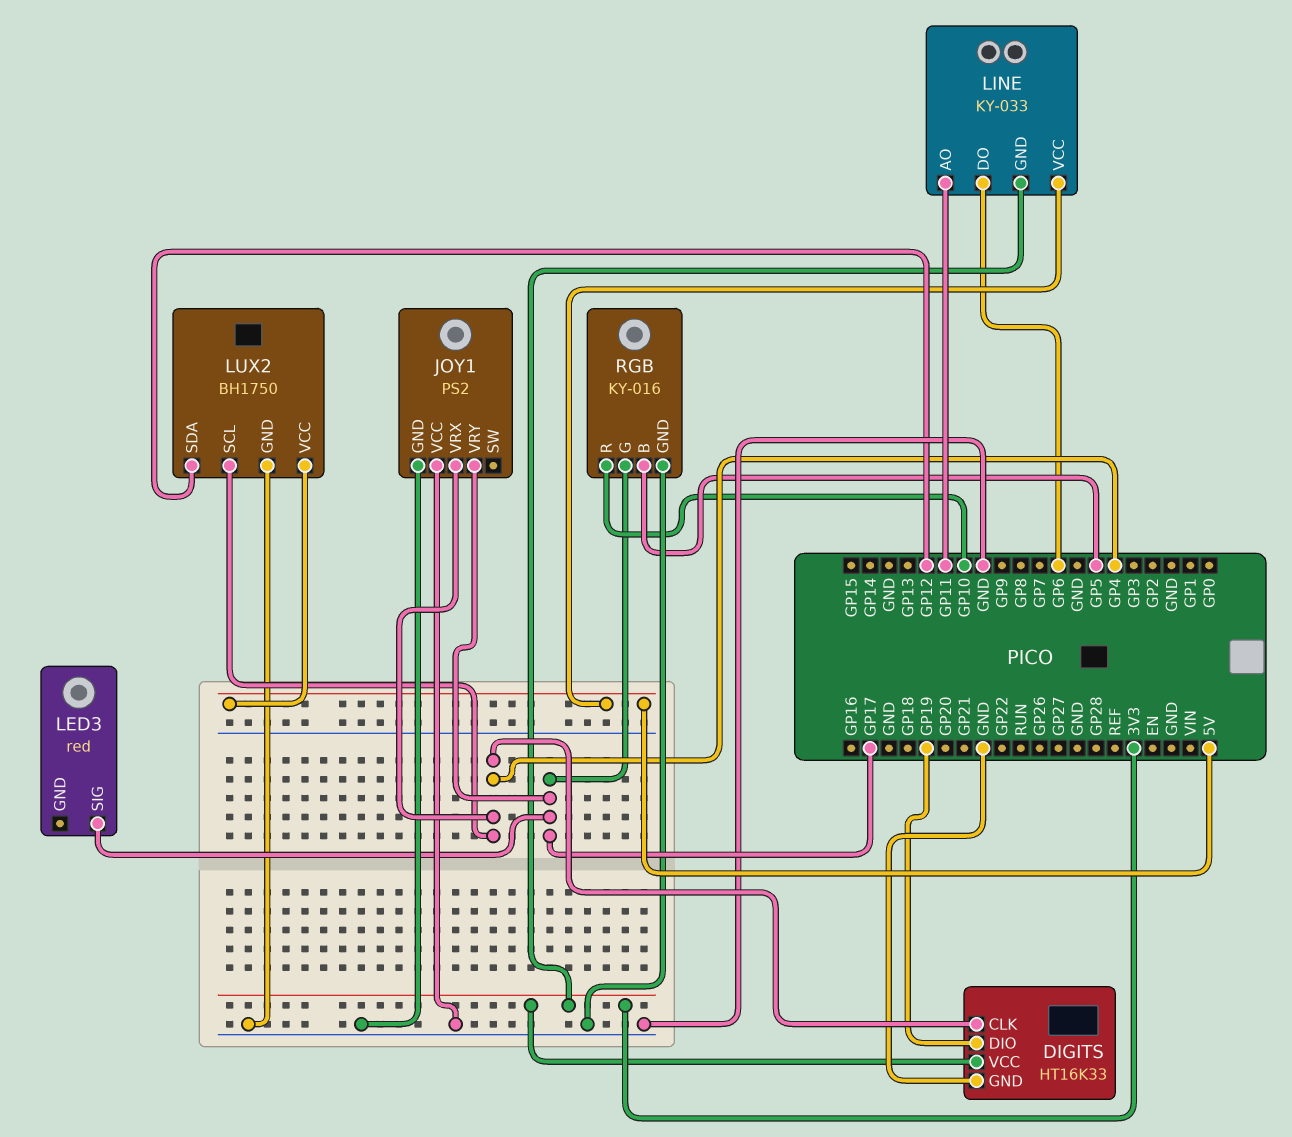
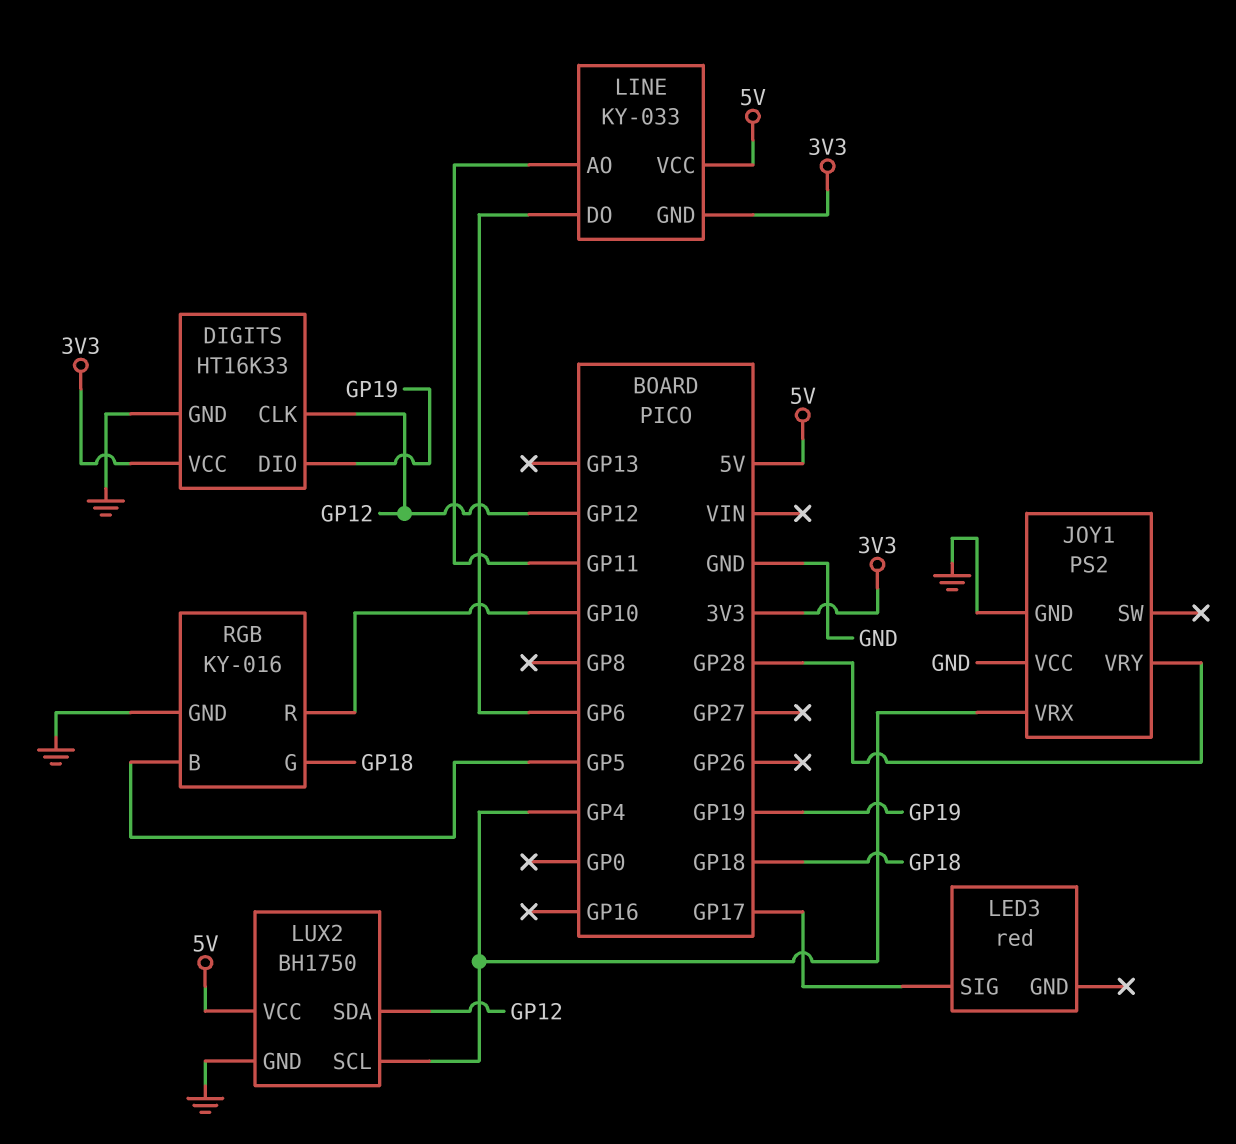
DIGITS pin CLK: GP4 -> GP12
JOY1 pin VRY: GP17 -> GP28
RGB pin G: GP17 -> GP18

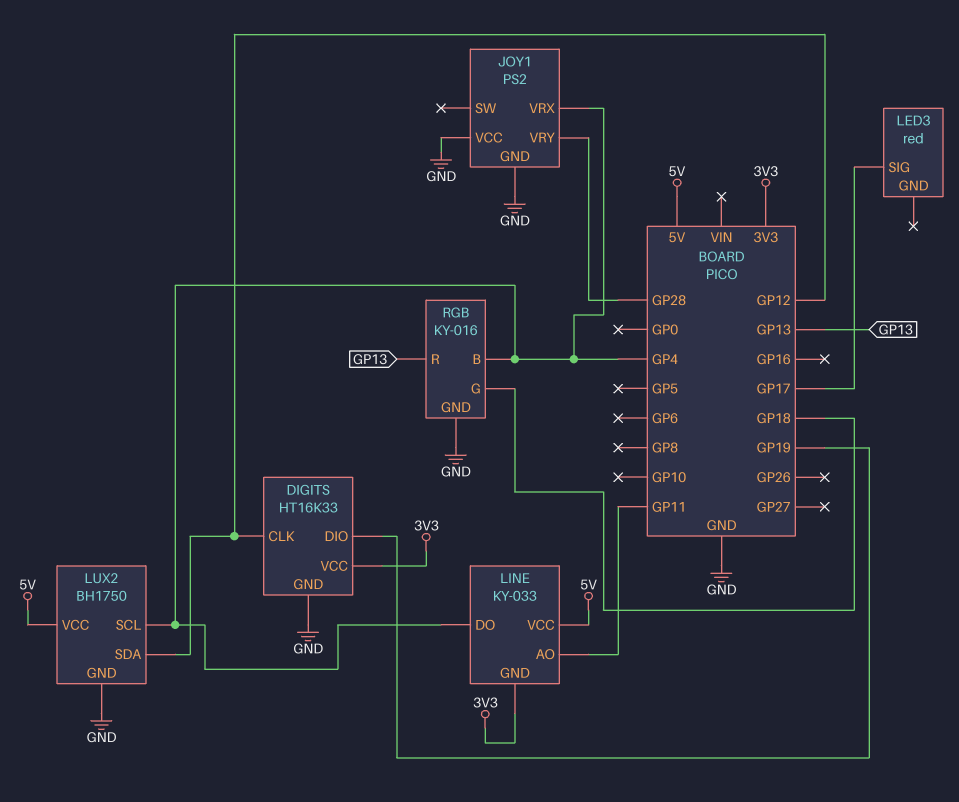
LINE pin DO: GP6 -> GP4
RGB pin B: GP5 -> GP4
RGB pin R: GP10 -> GP13

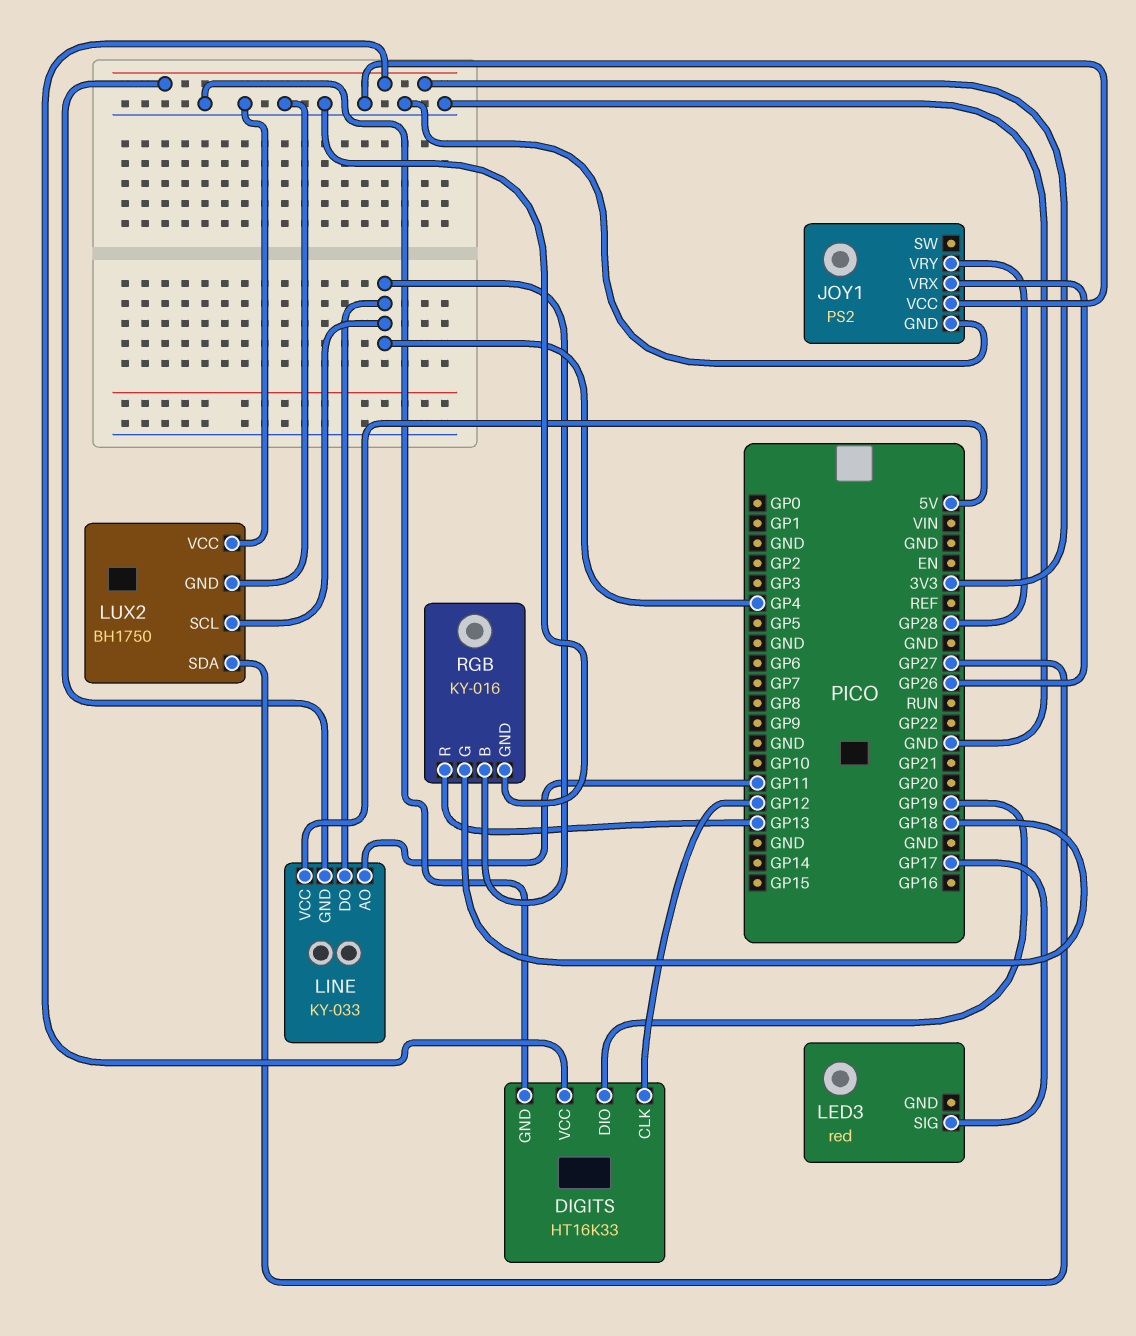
JOY1 pin VRX: GP4 -> GP26
LUX2 pin SDA: GP12 -> GP27
LUX2 pin VCC: 5V -> GND

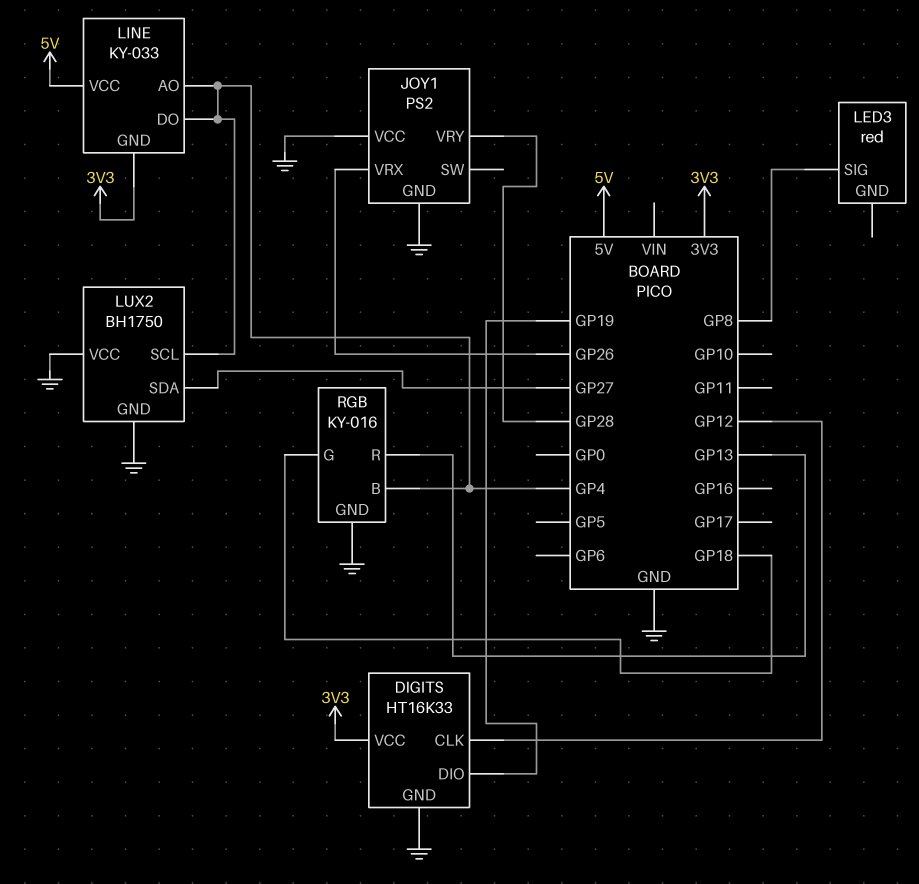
LED3 pin SIG: GP17 -> GP8
LINE pin AO: GP11 -> GP4

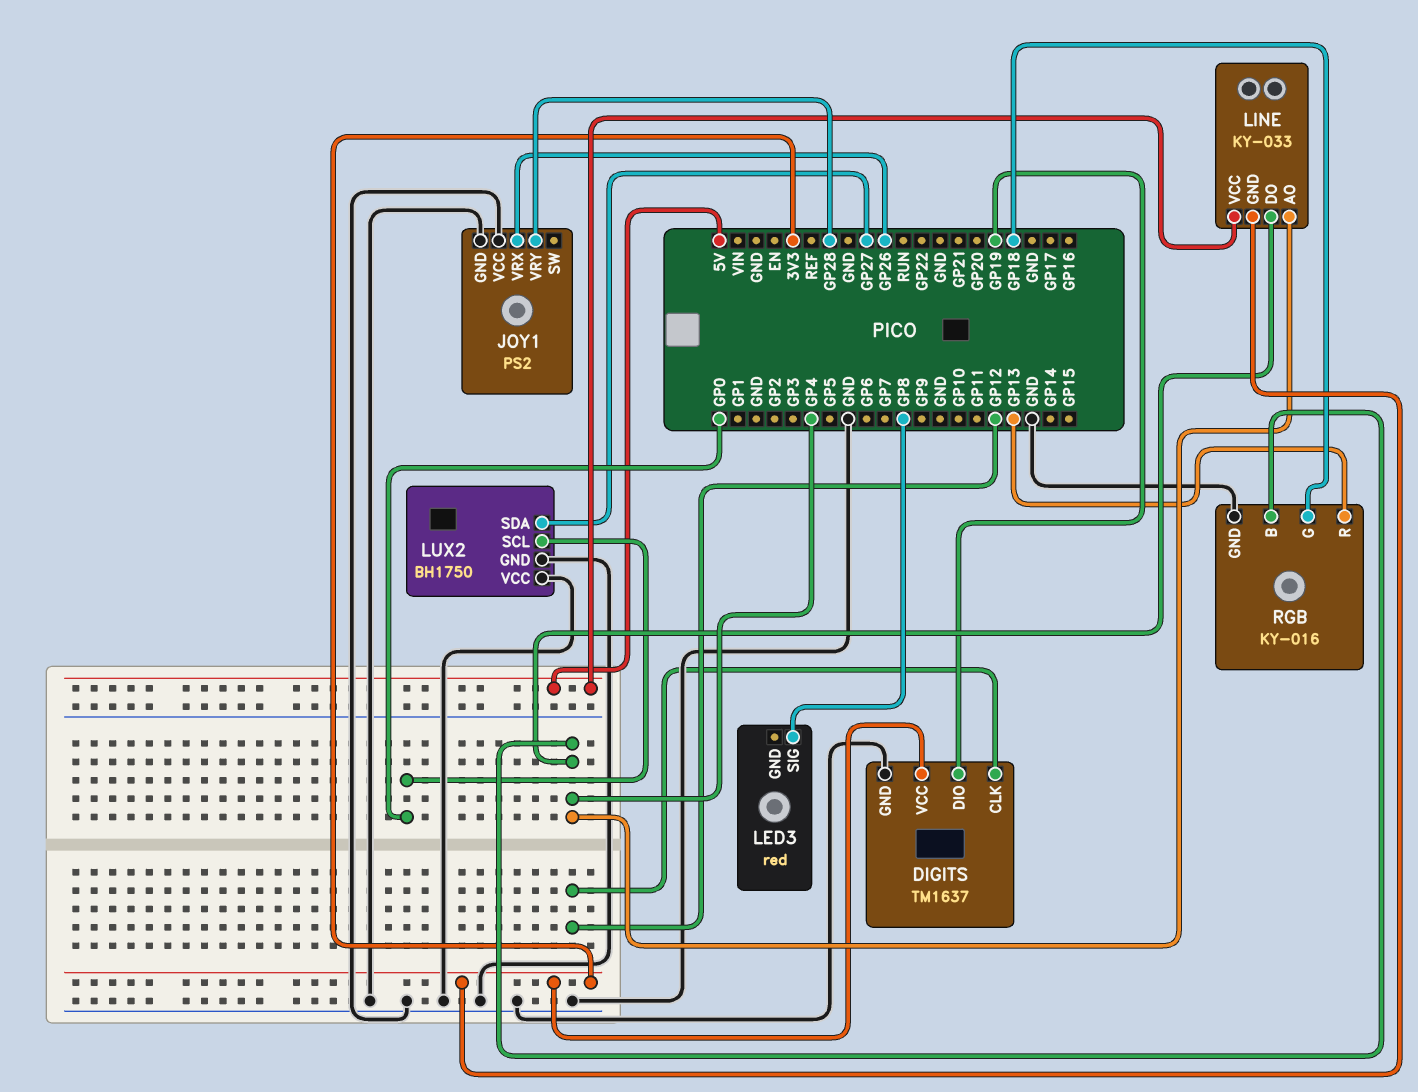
DIGITS: HT16K33 -> TM1637
LUX2 pin SCL: GP4 -> GP0

